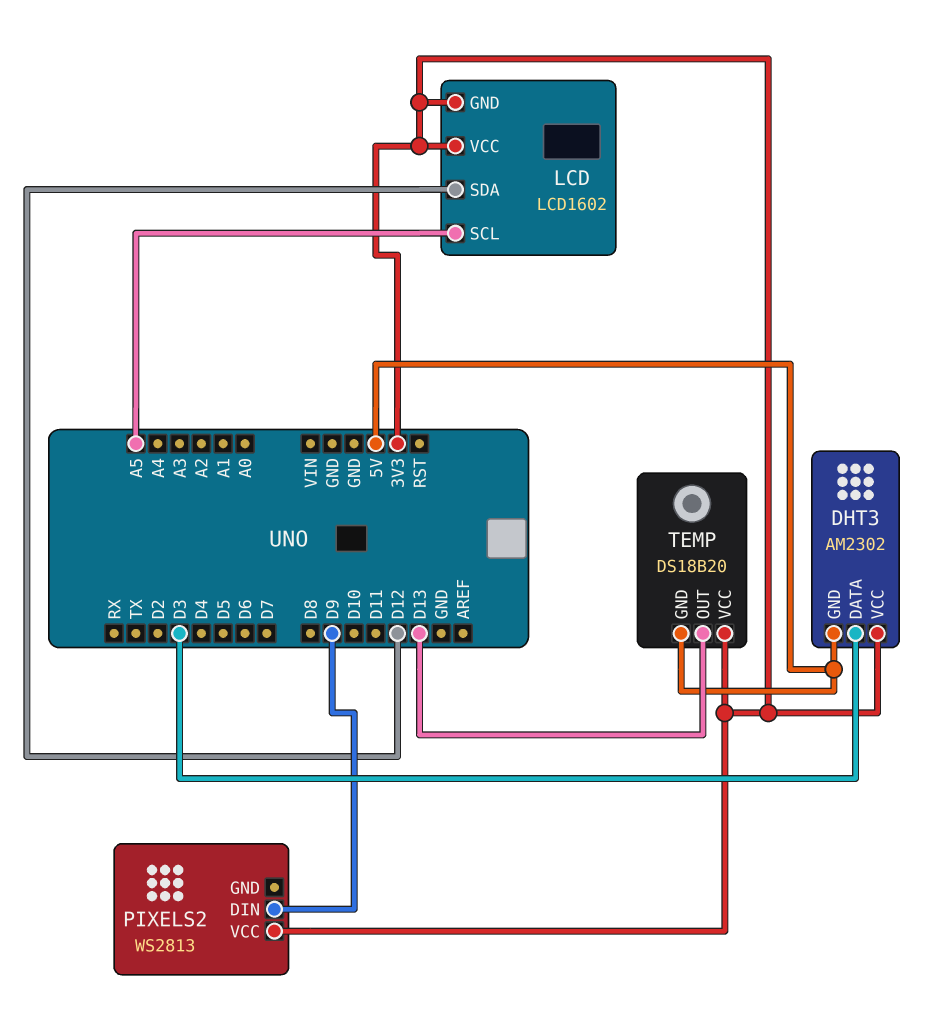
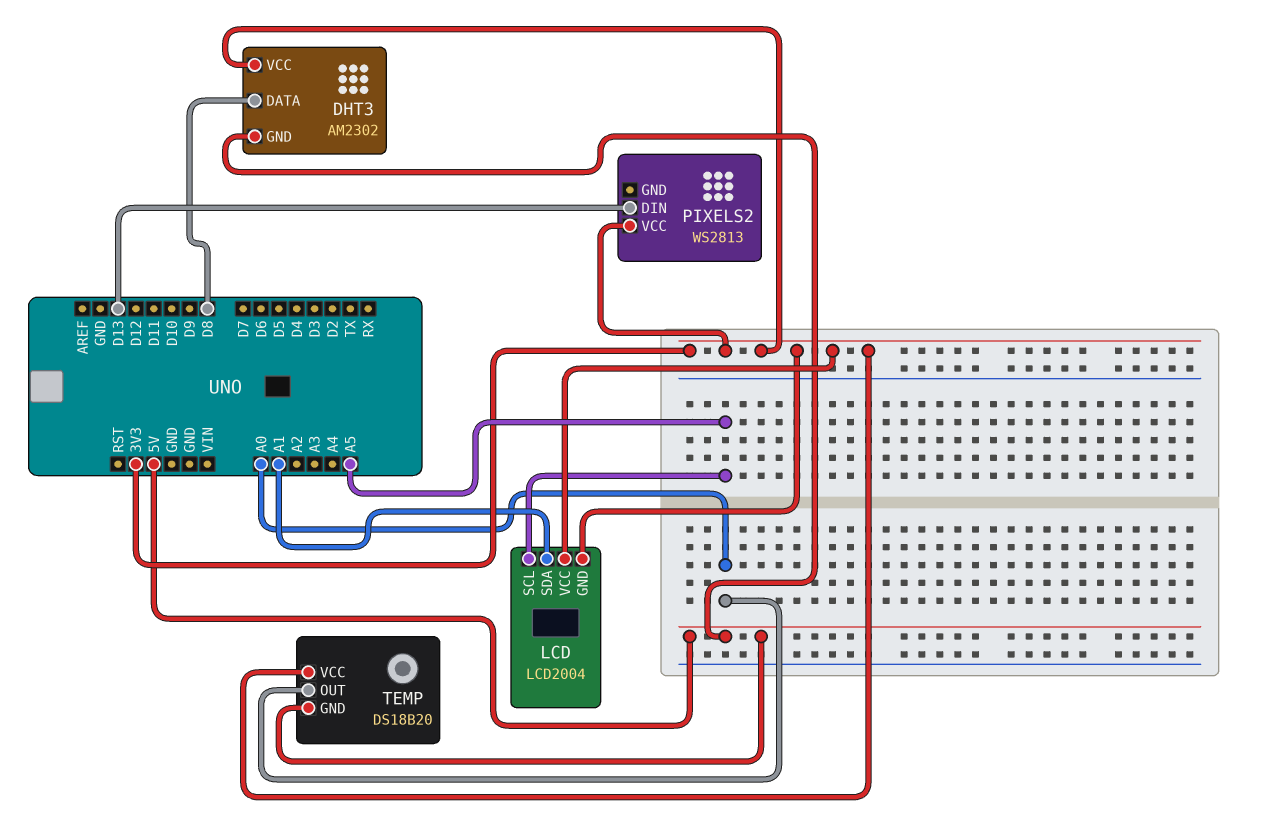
DHT3 pin DATA: D3 -> D8
LCD: LCD1602 -> LCD2004
LCD pin SDA: D12 -> A1
PIXELS2 pin DIN: D9 -> D13
TEMP pin OUT: D13 -> A0

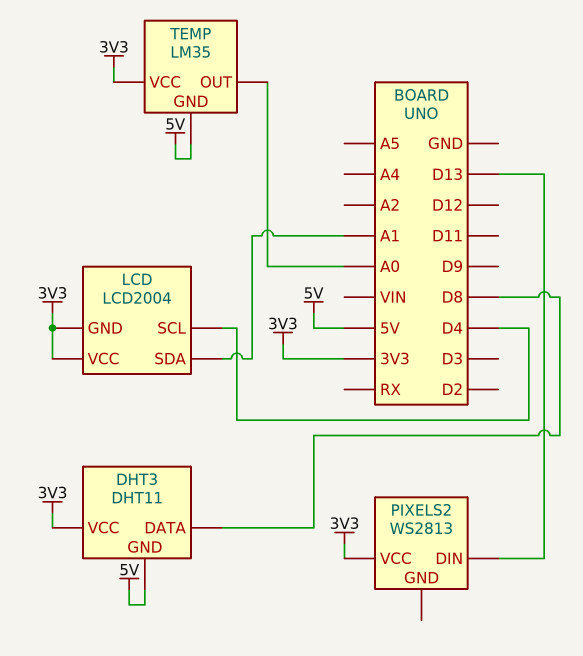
DHT3: AM2302 -> DHT11
LCD pin SCL: A5 -> D4
TEMP: DS18B20 -> LM35

